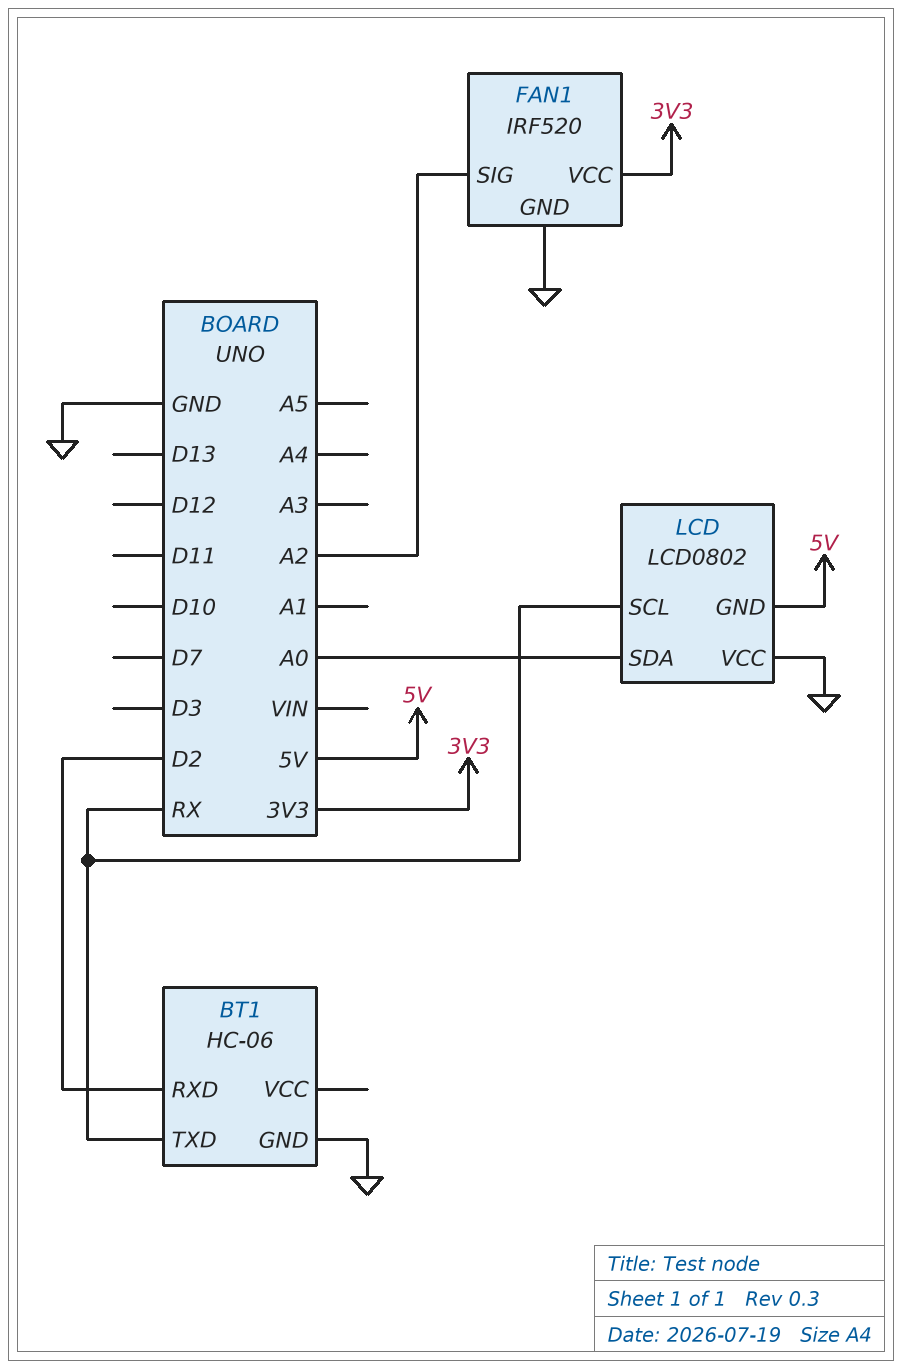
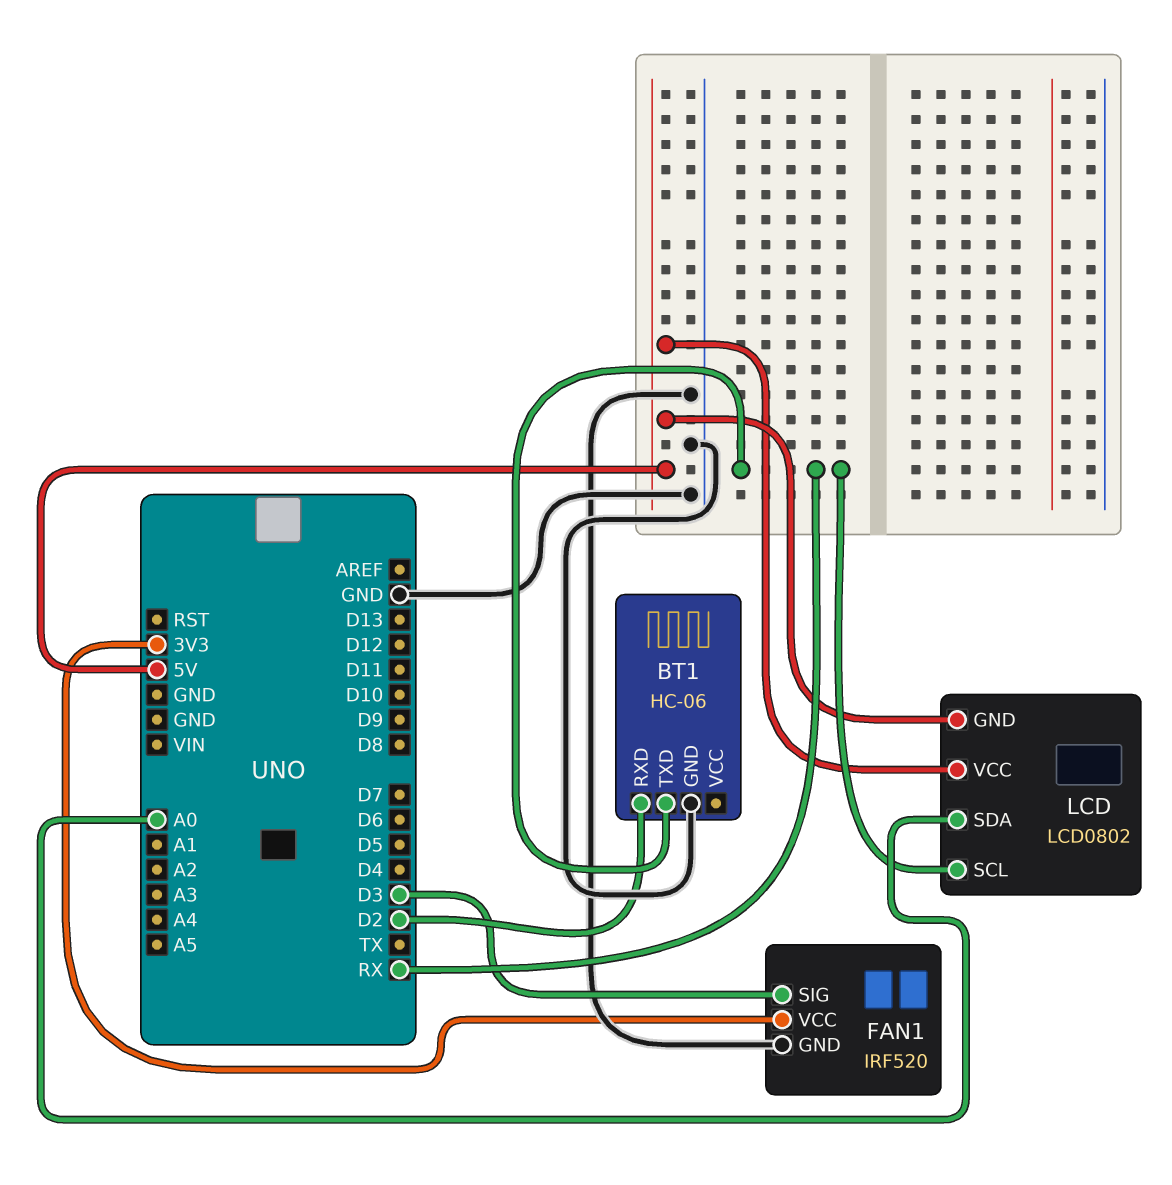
FAN1 pin SIG: A2 -> D3
LCD pin VCC: GND -> 5V

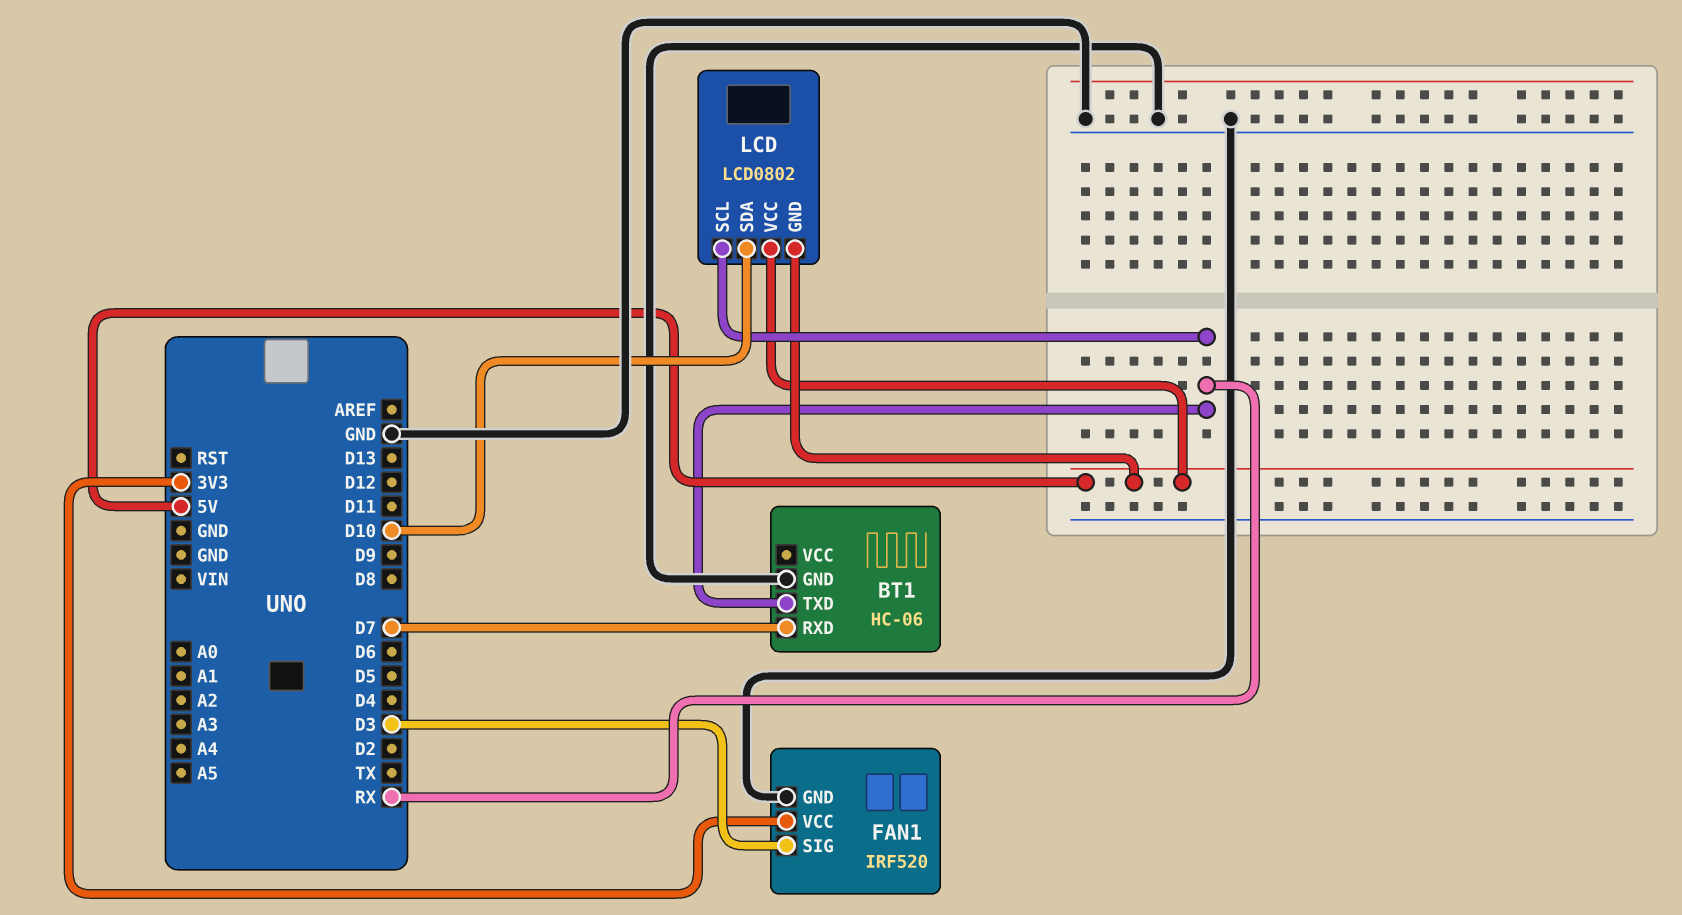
BT1 pin RXD: D2 -> D7
LCD pin SDA: A0 -> D10

